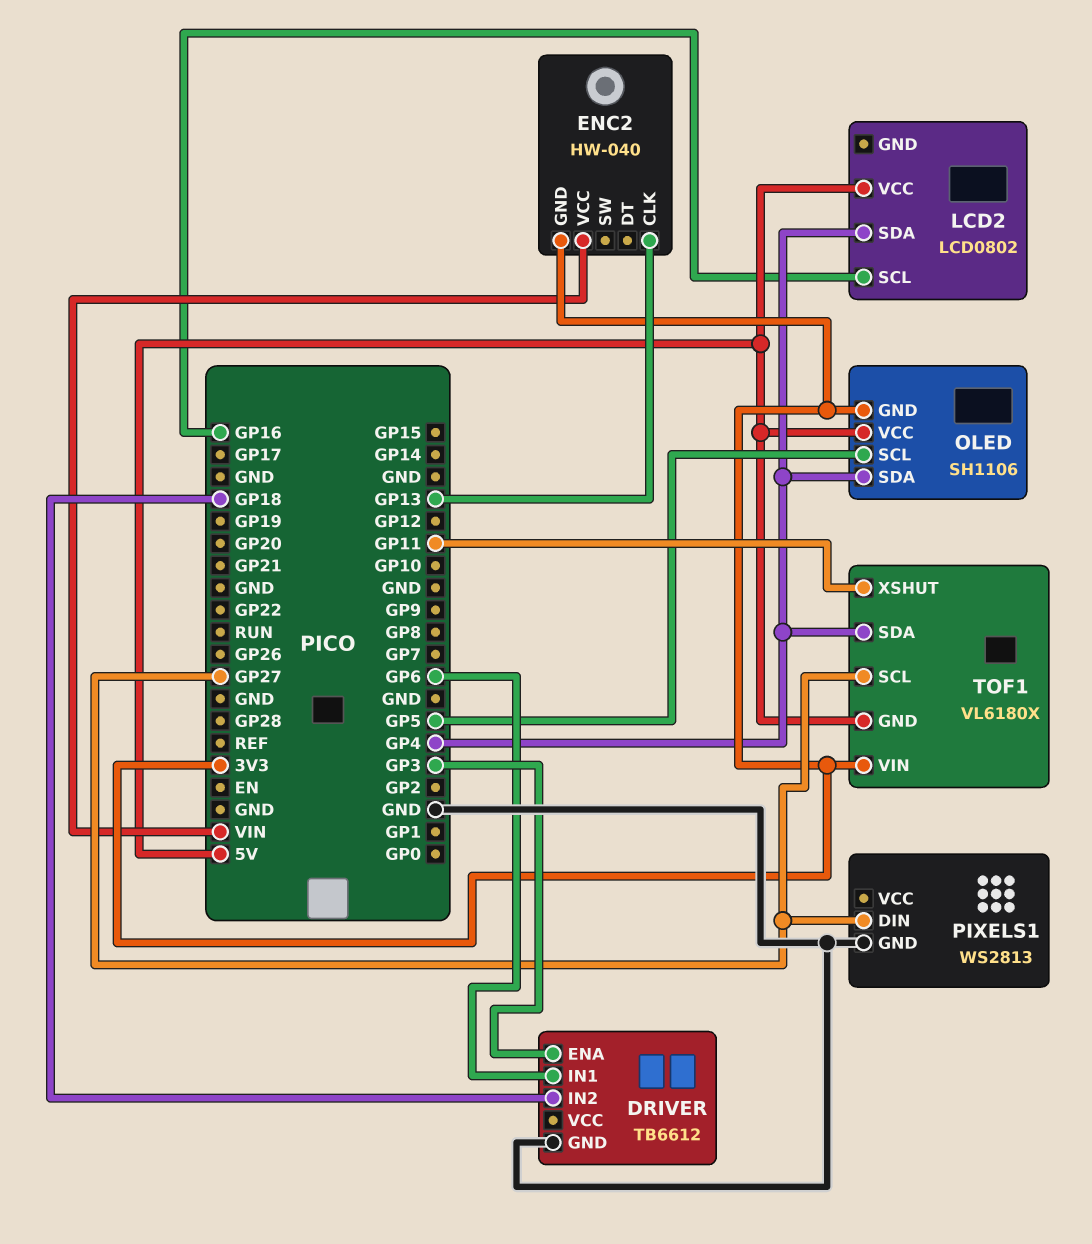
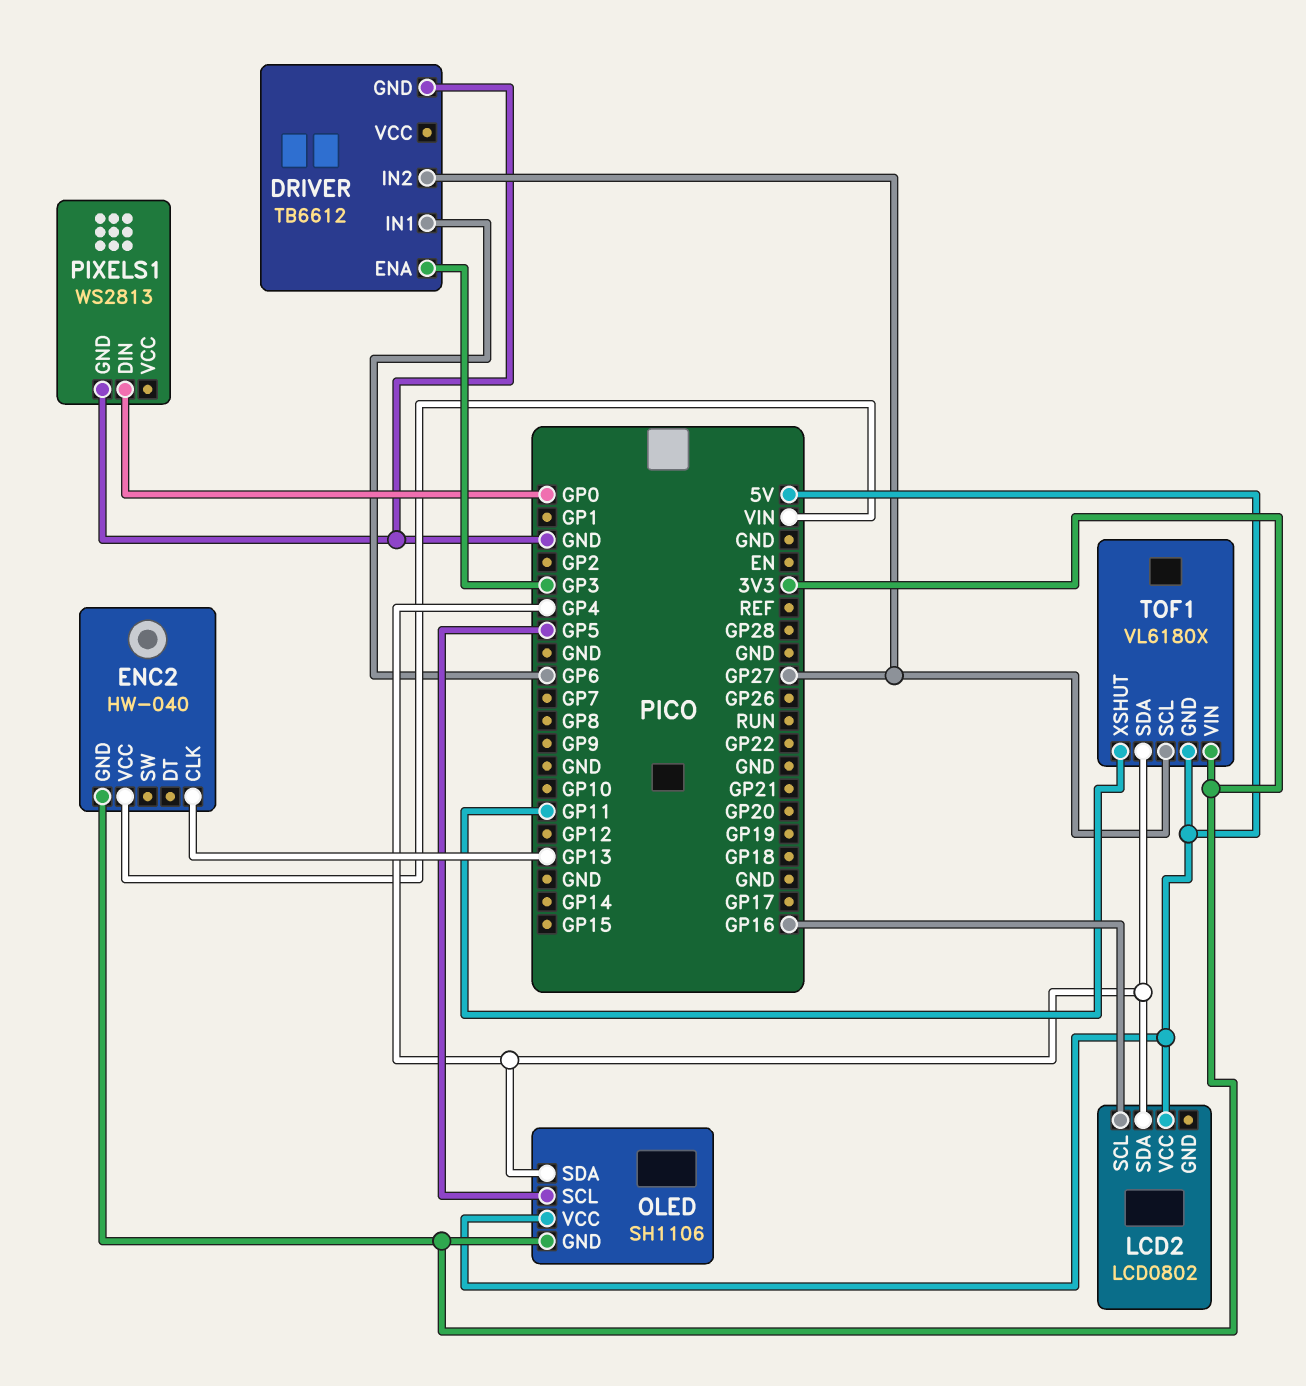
DRIVER pin IN2: GP18 -> GP27
PIXELS1 pin DIN: GP27 -> GP0

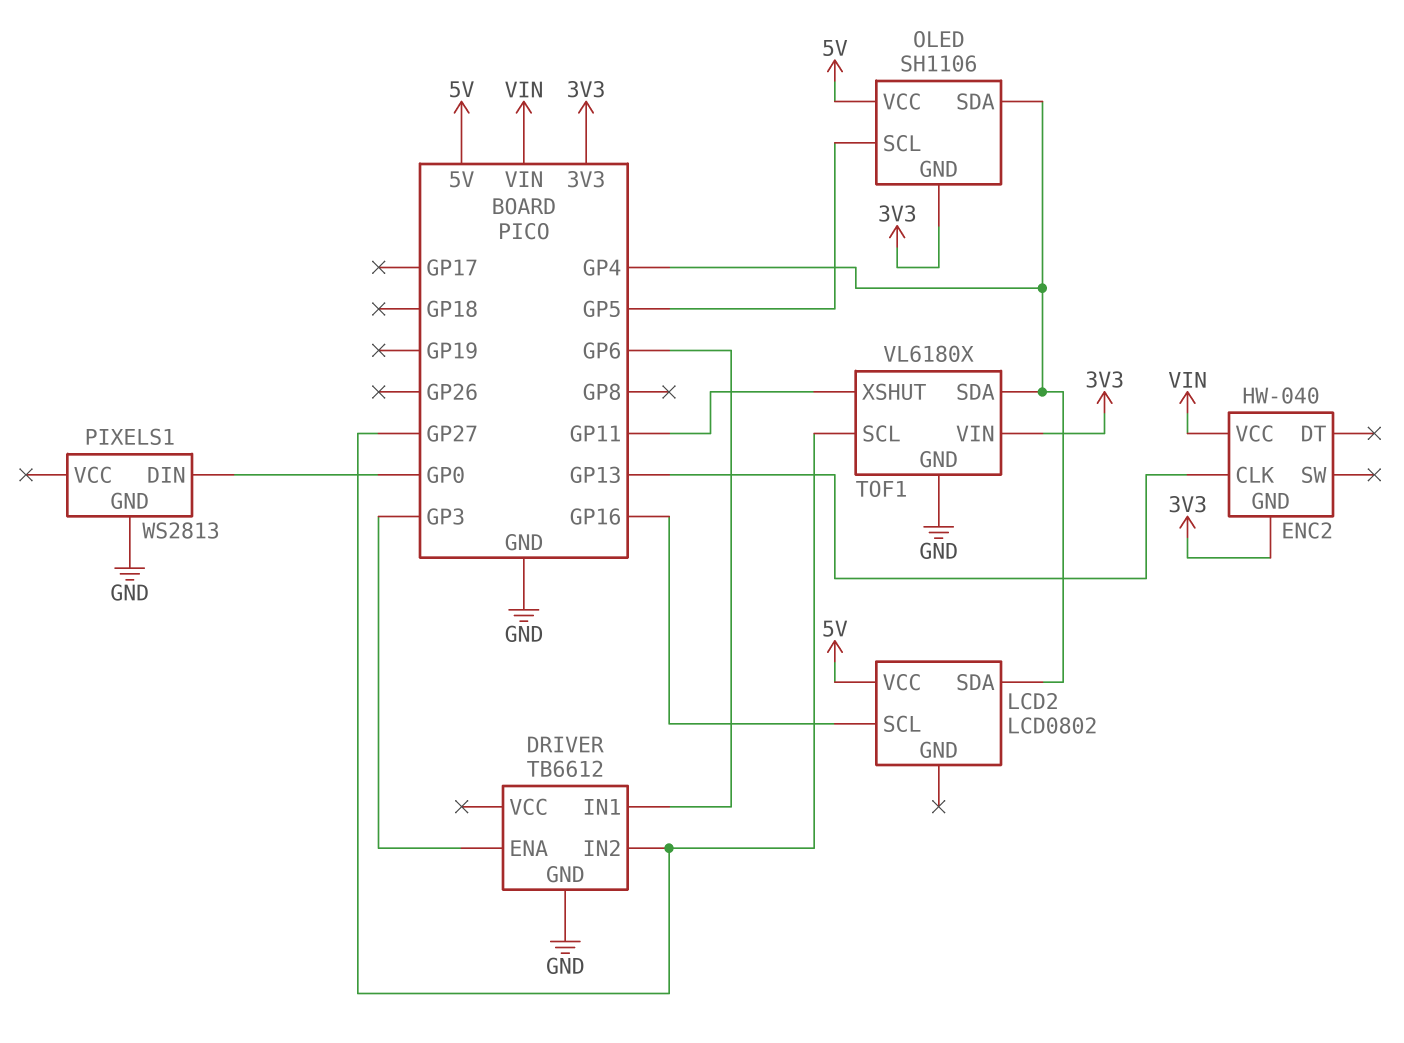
TOF1 pin GND: 5V -> GND

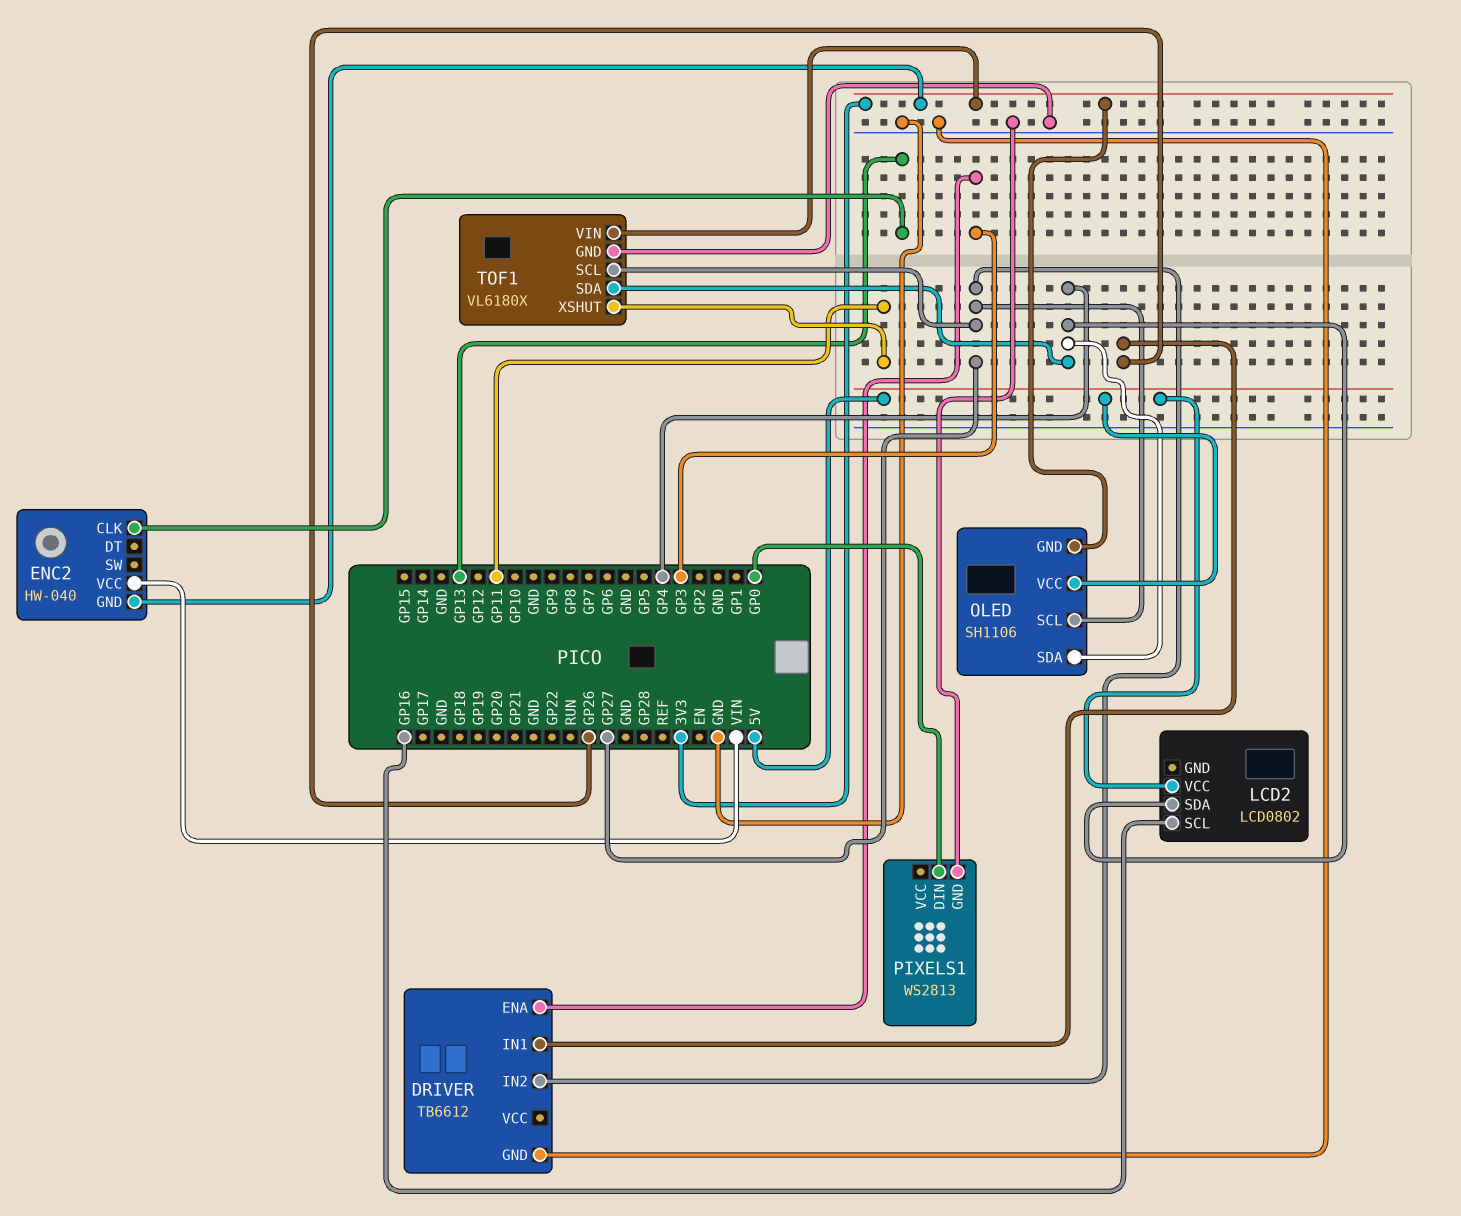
DRIVER pin IN1: GP6 -> GP26
OLED pin SCL: GP5 -> GP27

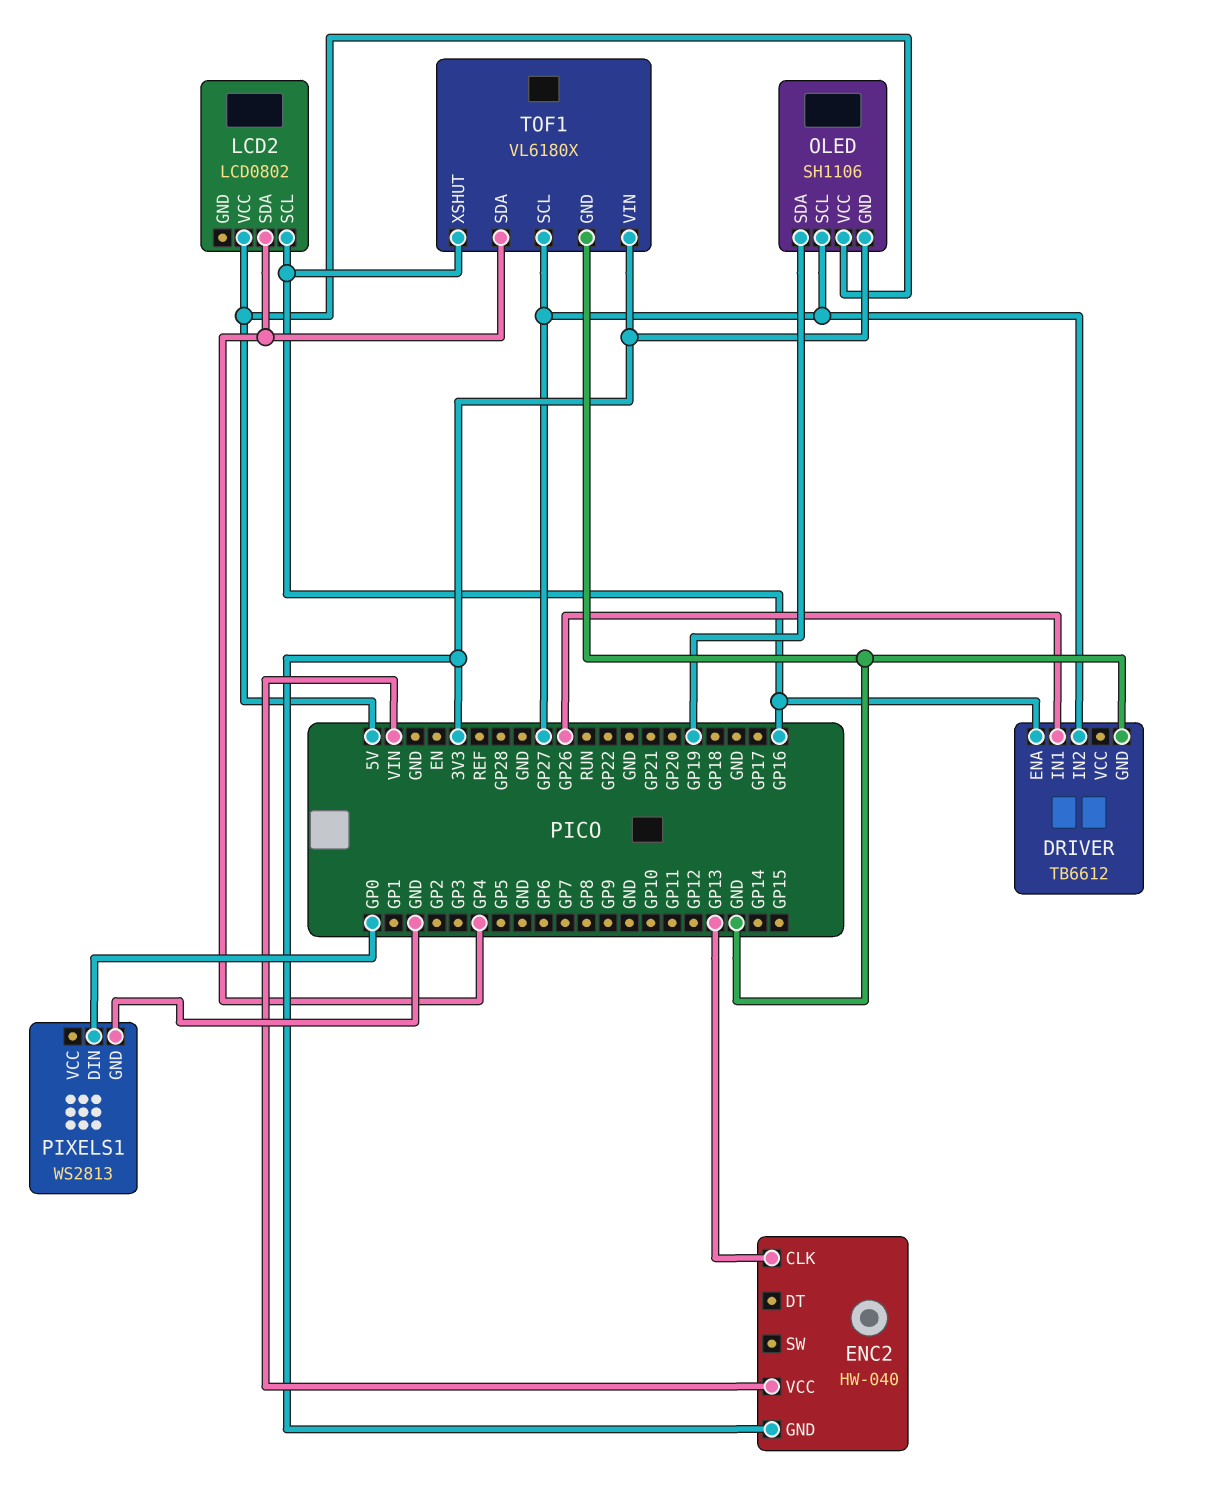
DRIVER pin ENA: GP3 -> GP16
OLED pin SDA: GP4 -> GP19
TOF1 pin XSHUT: GP11 -> GP16

